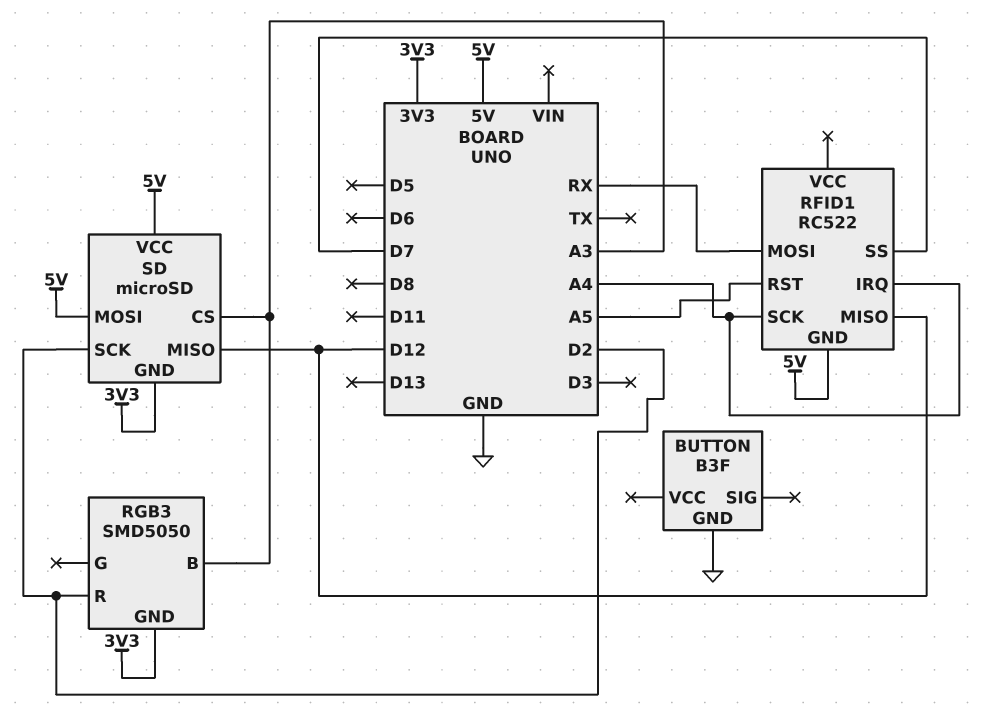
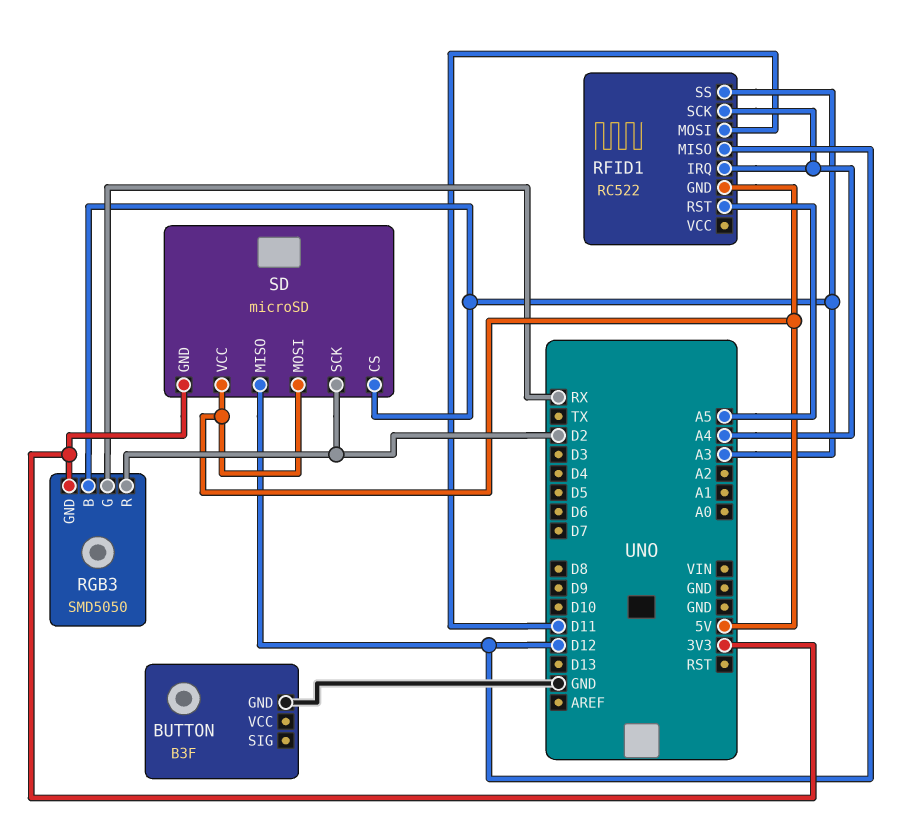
RFID1 pin MOSI: RX -> D11
RFID1 pin SS: D7 -> A3
RGB3 pin G: none -> RX

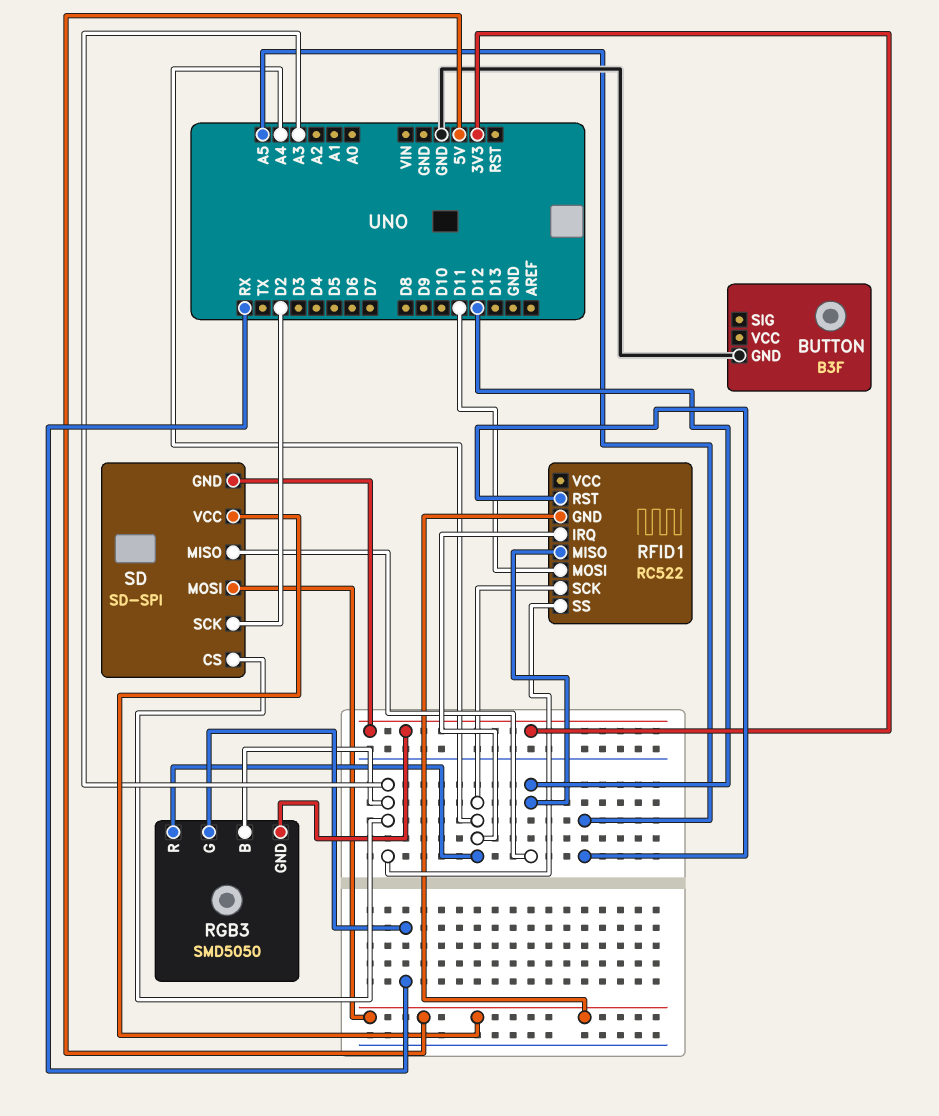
RGB3 pin R: D2 -> A4
SD: microSD -> SD-SPI

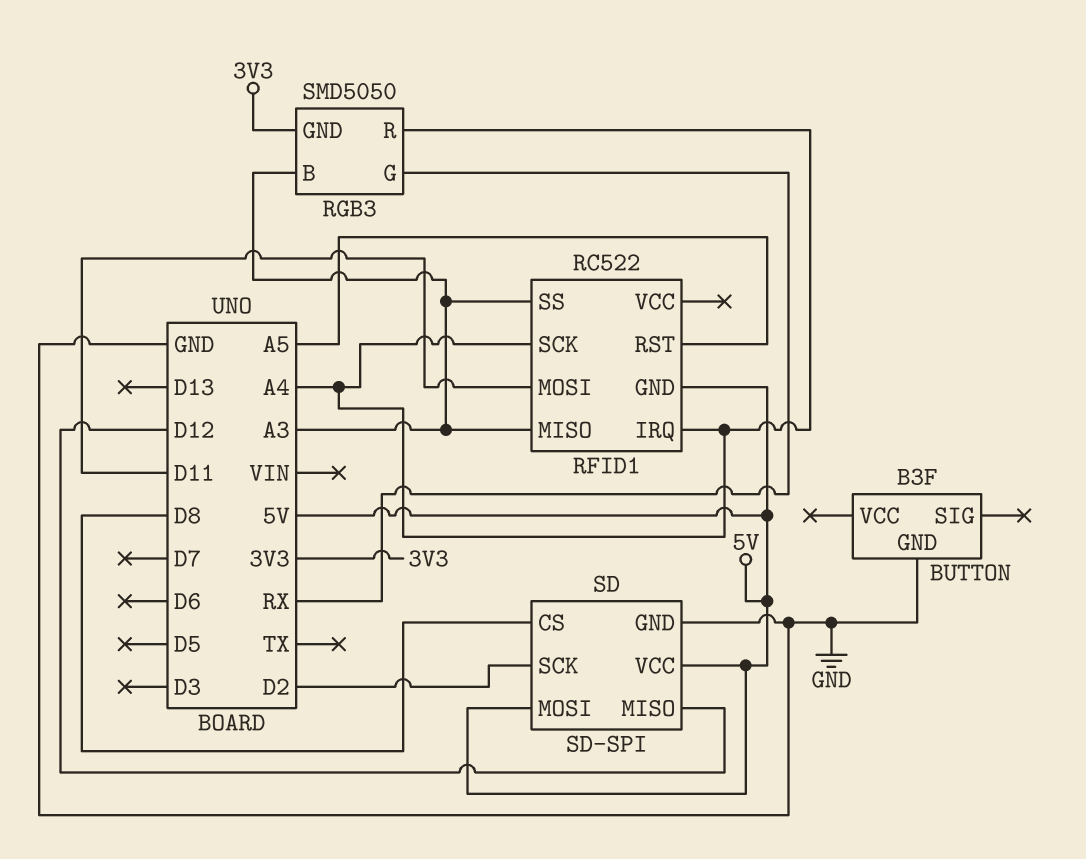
RFID1 pin MISO: D12 -> A3
SD pin CS: A3 -> D8
SD pin GND: 3V3 -> GND

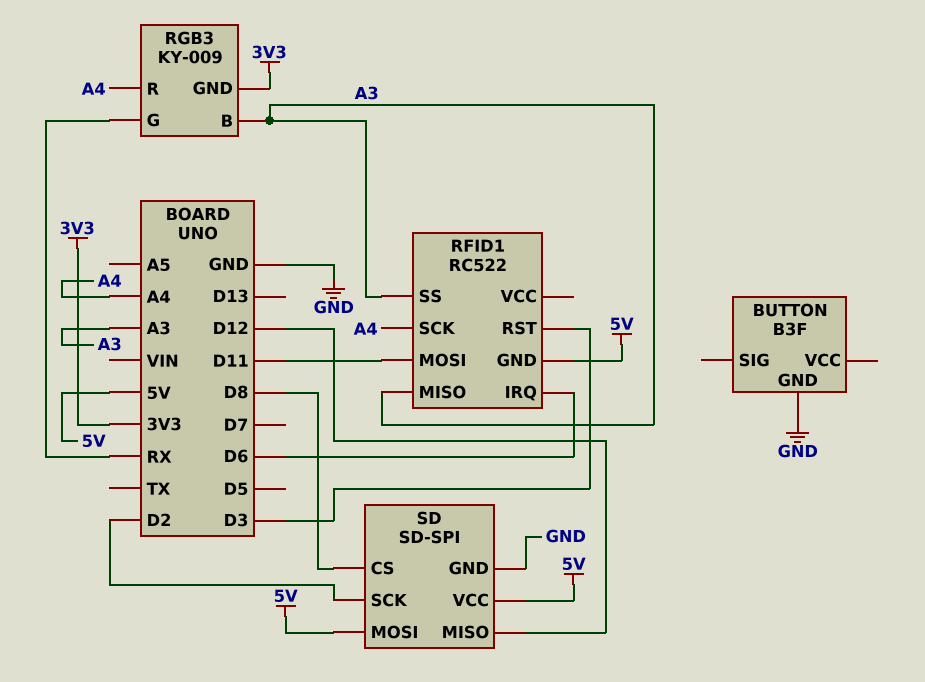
RFID1 pin IRQ: A4 -> D6
RFID1 pin RST: A5 -> D3
RGB3: SMD5050 -> KY-009

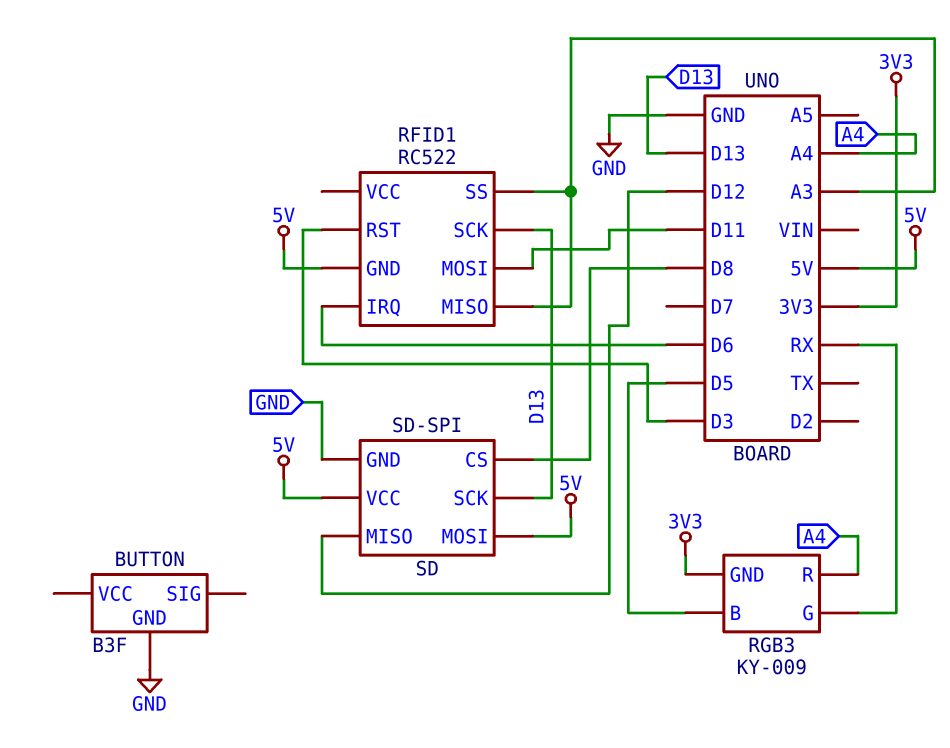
RFID1 pin SCK: A4 -> D13
RGB3 pin B: A3 -> D5
SD pin SCK: D2 -> D13

